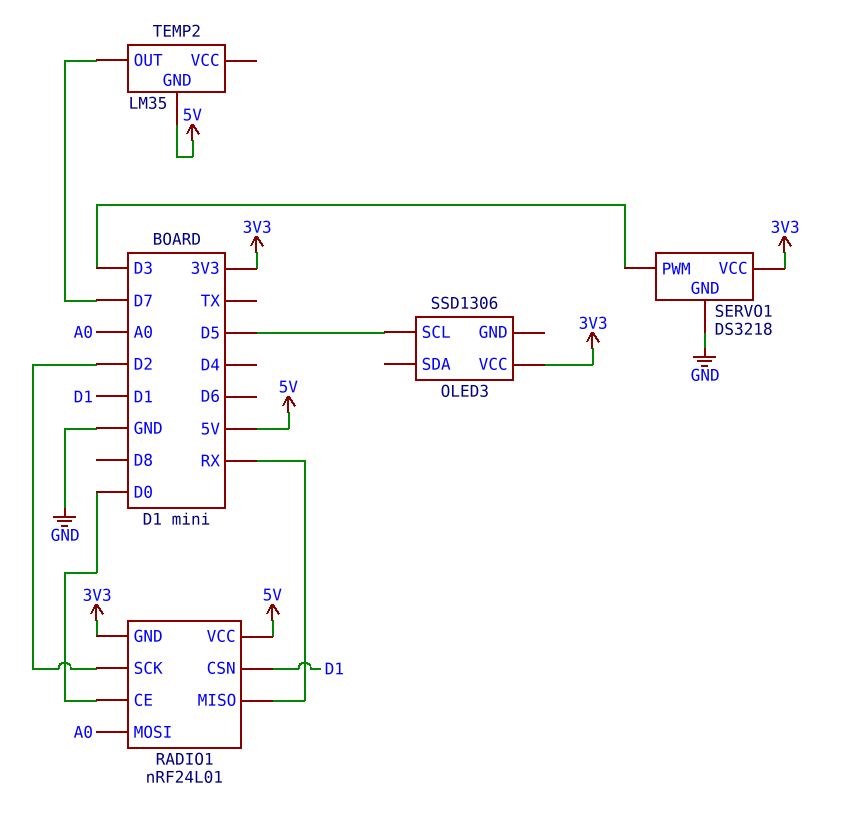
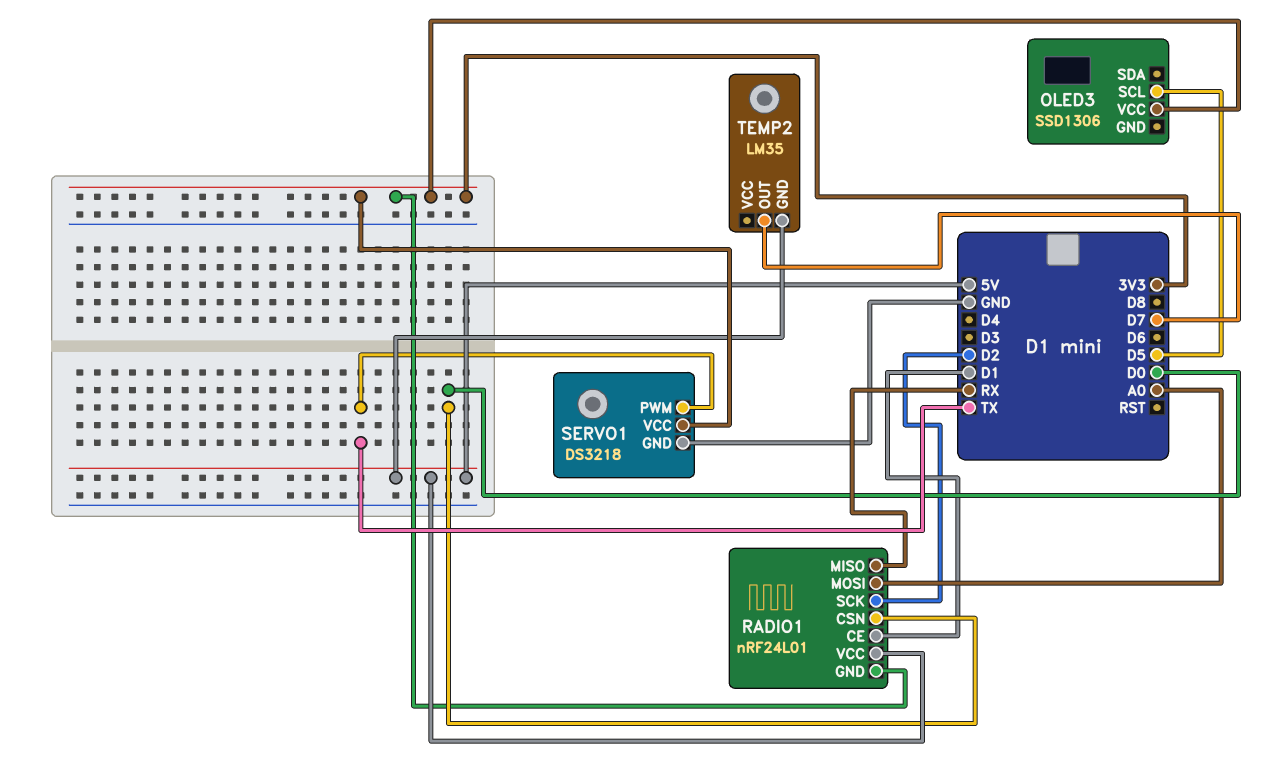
RADIO1 pin CE: D0 -> D1
RADIO1 pin CSN: D1 -> D0
SERVO1 pin PWM: D3 -> TX

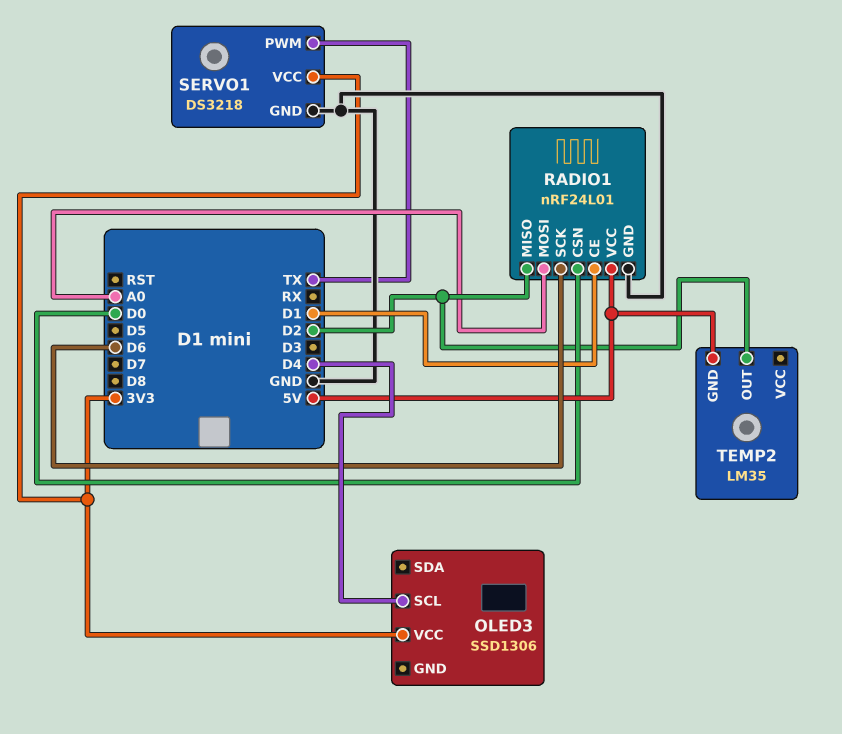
OLED3 pin SCL: D5 -> D4
RADIO1 pin GND: 3V3 -> GND
RADIO1 pin MISO: RX -> D2
RADIO1 pin SCK: D2 -> D6
TEMP2 pin OUT: D7 -> D2

